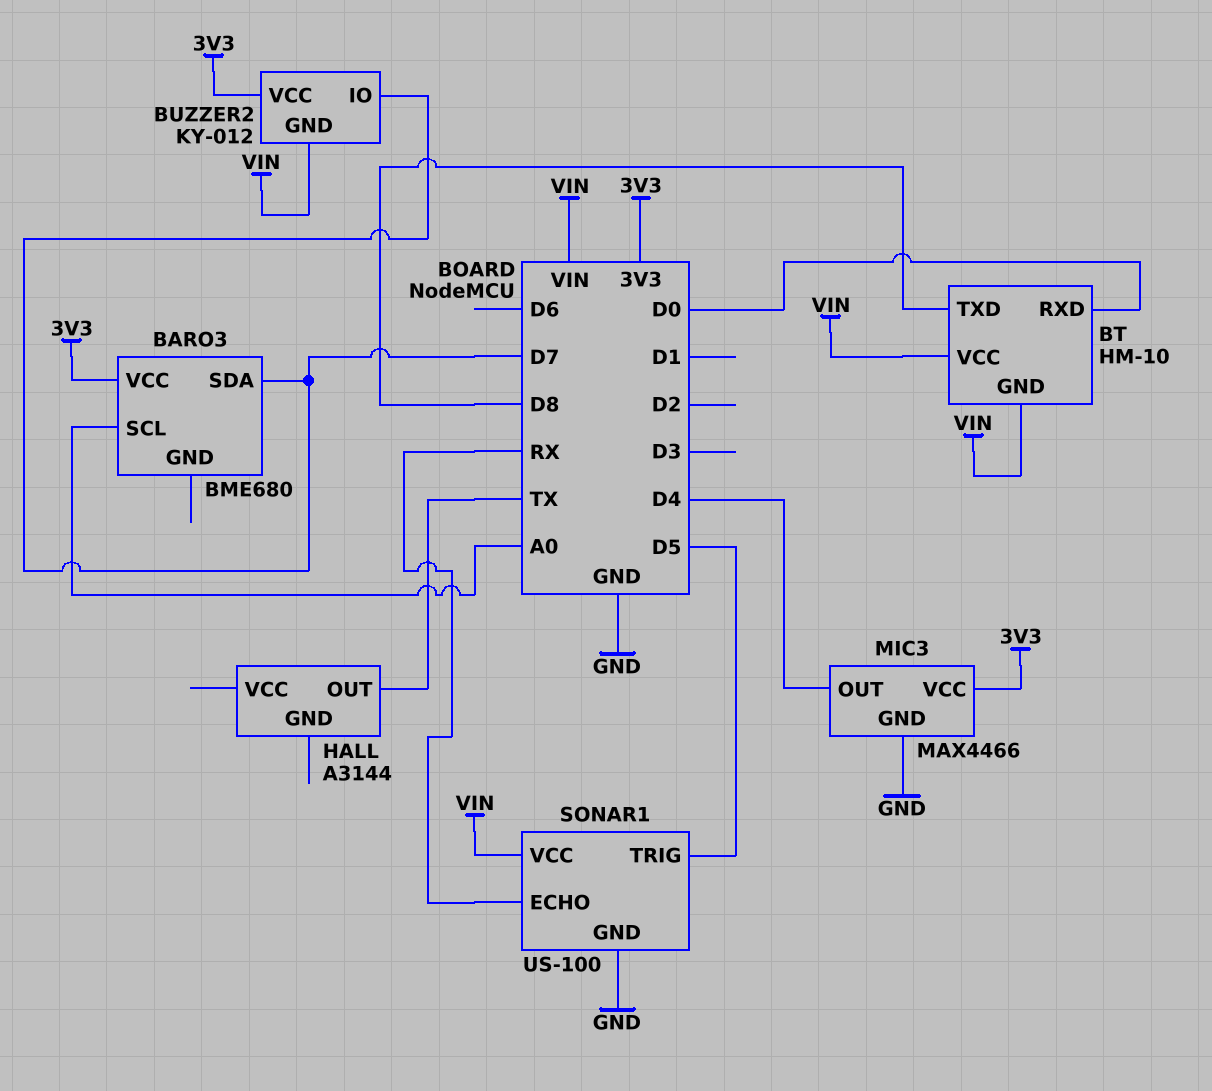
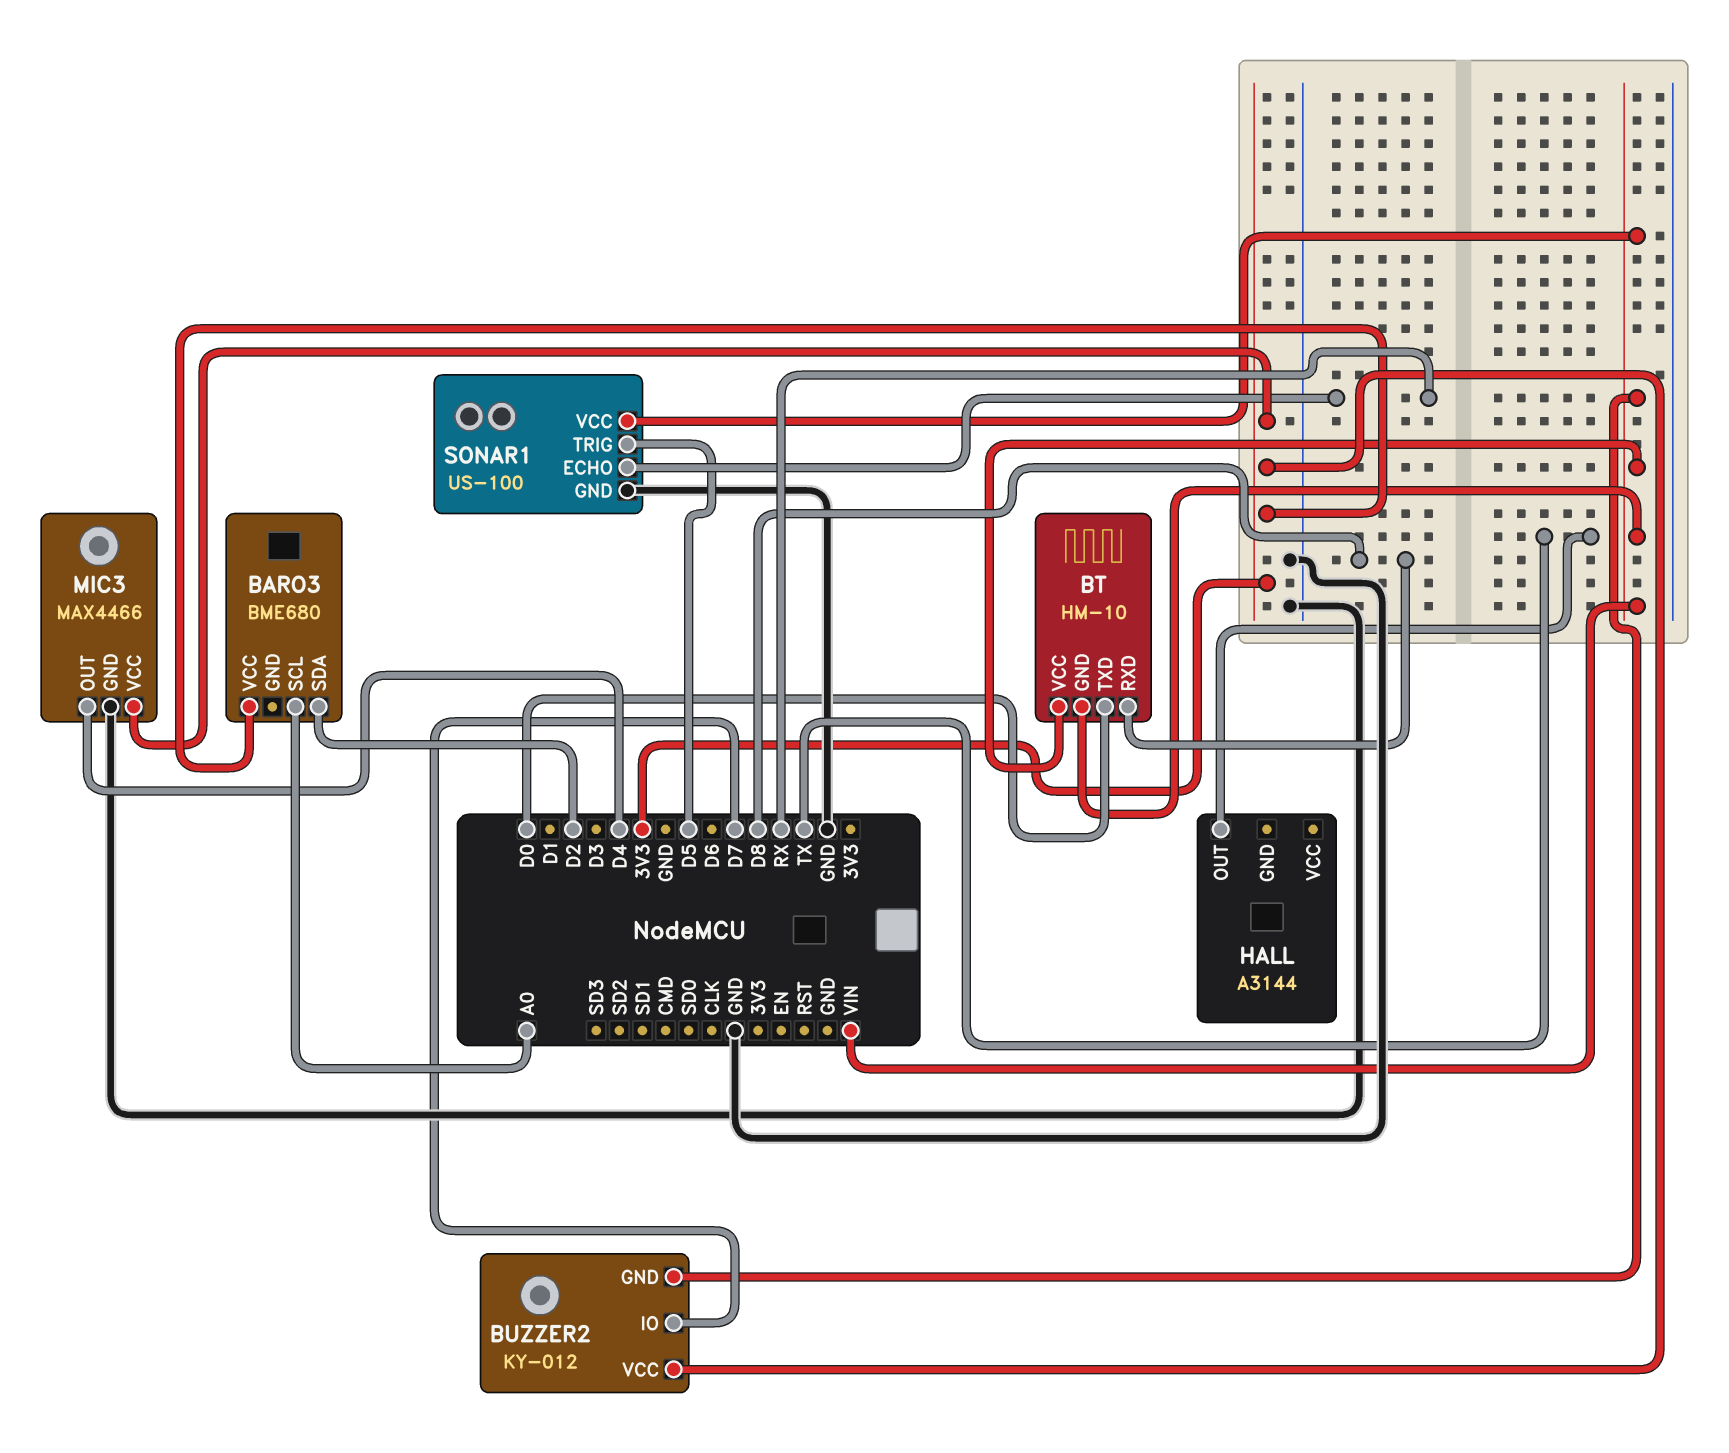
BARO3 pin SDA: D7 -> D2
BT pin RXD: D0 -> D8
BT pin TXD: D8 -> D0

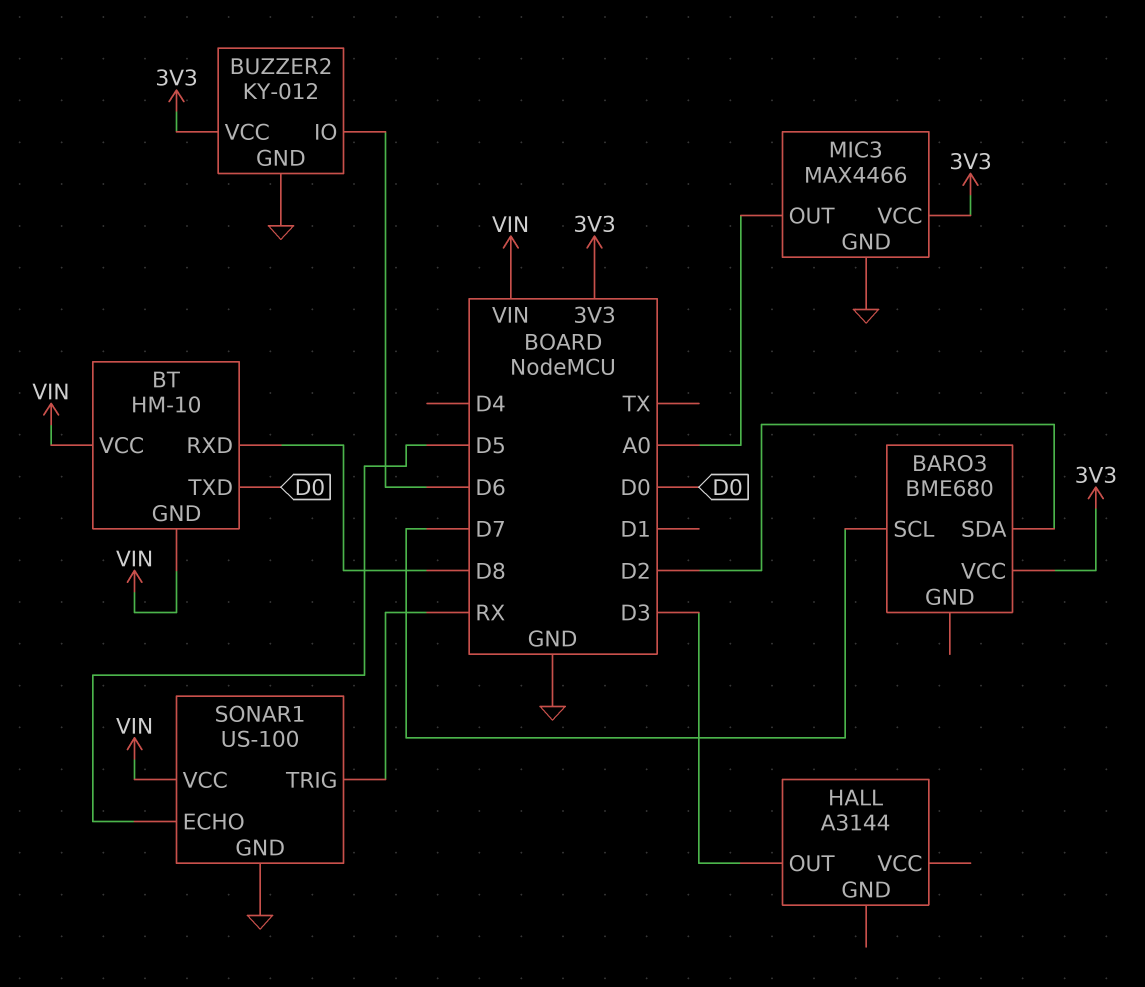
BARO3 pin SCL: A0 -> D7
BUZZER2 pin GND: VIN -> GND
BUZZER2 pin IO: D7 -> D6
HALL pin OUT: TX -> D3
MIC3 pin OUT: D4 -> A0
SONAR1 pin ECHO: RX -> D5
SONAR1 pin TRIG: D5 -> RX

